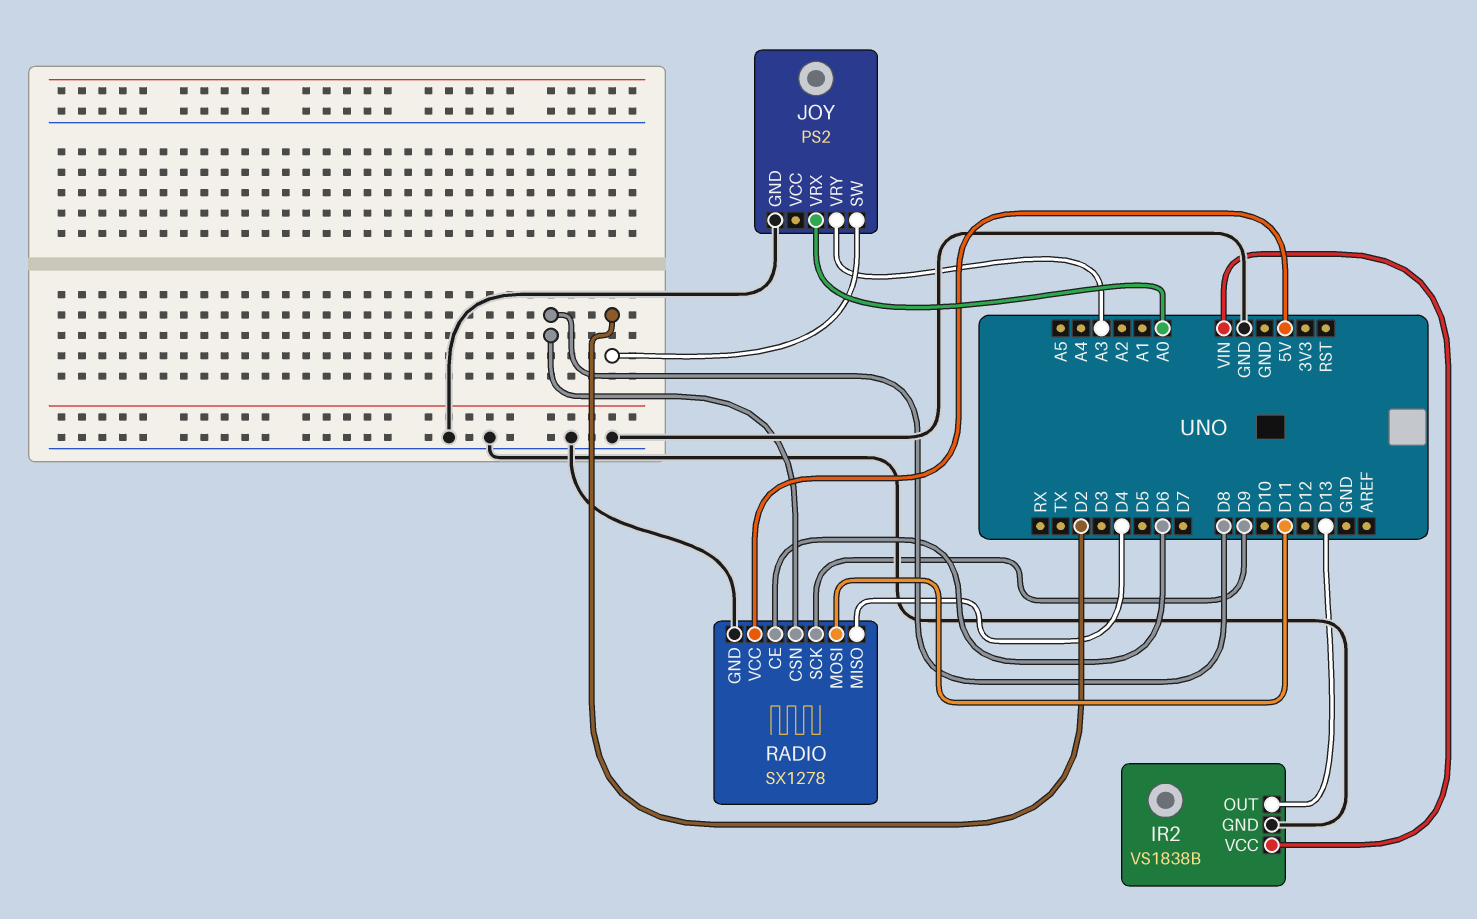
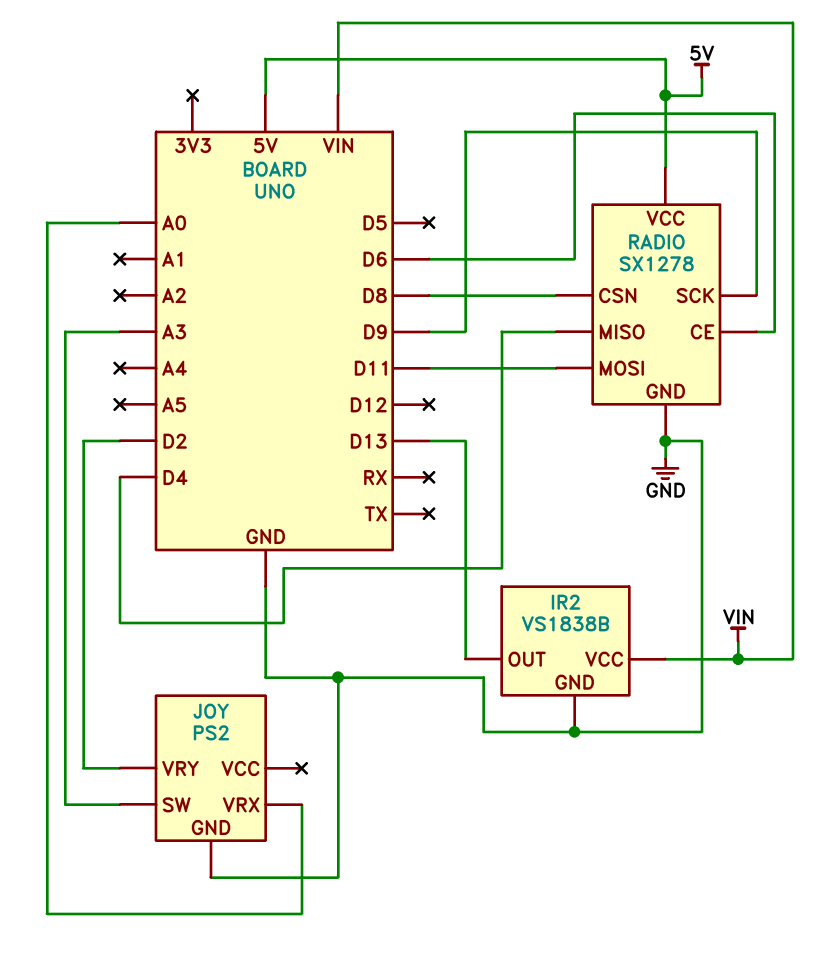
JOY pin SW: D2 -> A3
JOY pin VRY: A3 -> D2

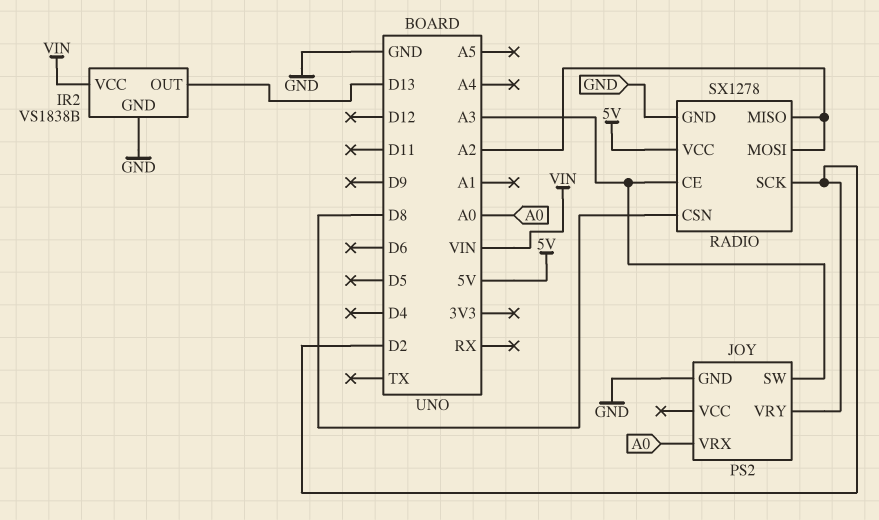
RADIO pin CE: D6 -> A3
RADIO pin MISO: D4 -> A2
RADIO pin MOSI: D11 -> A2
RADIO pin SCK: D9 -> D2

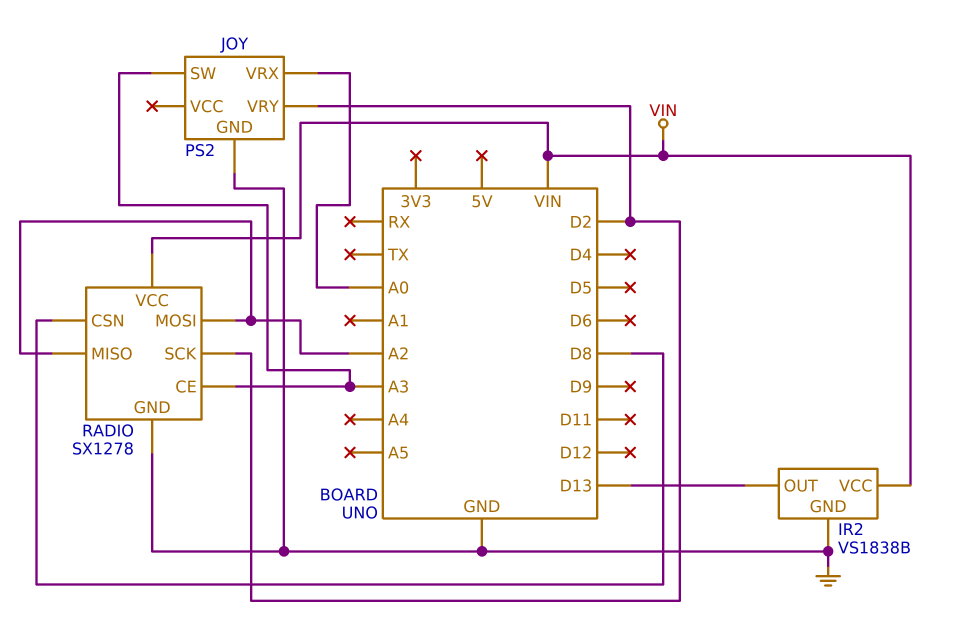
RADIO pin VCC: 5V -> VIN

